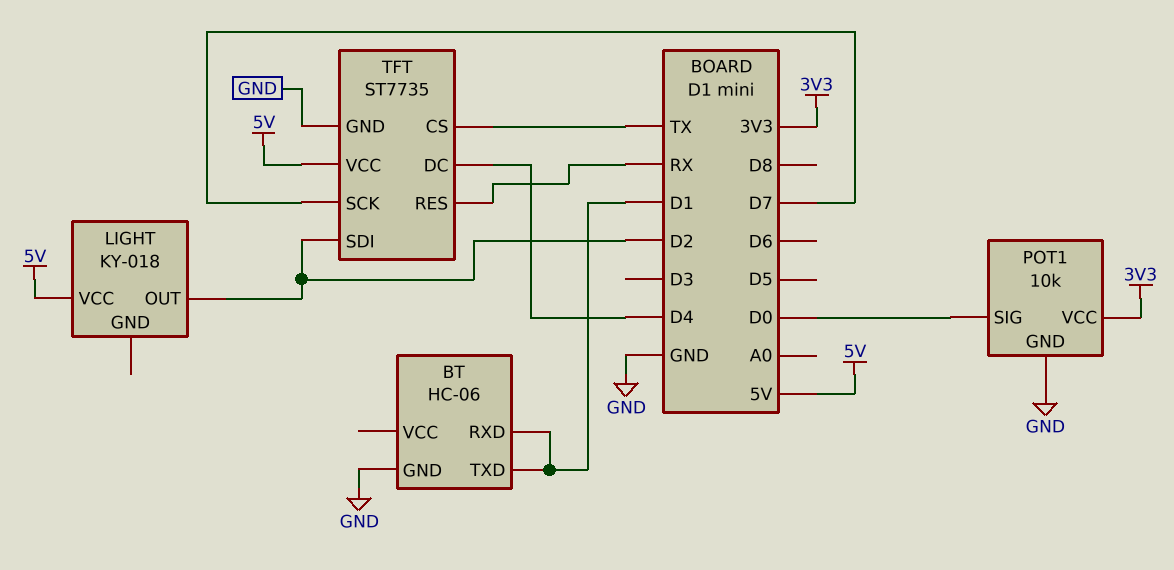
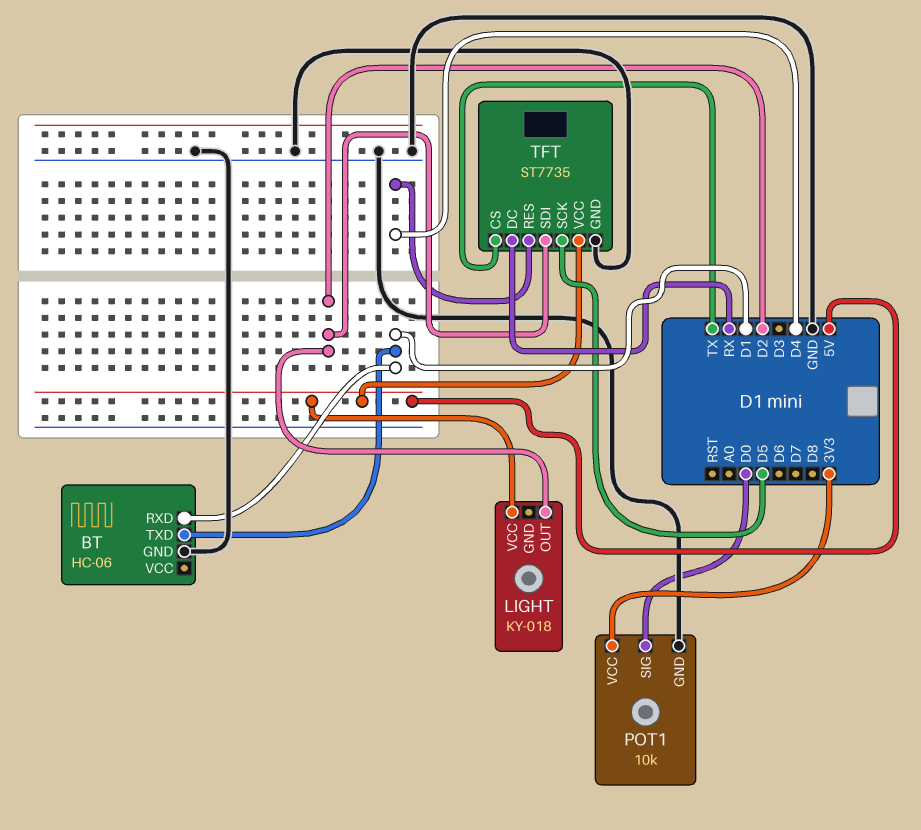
TFT pin DC: D4 -> RX
TFT pin RES: RX -> D4
TFT pin SCK: D7 -> D5

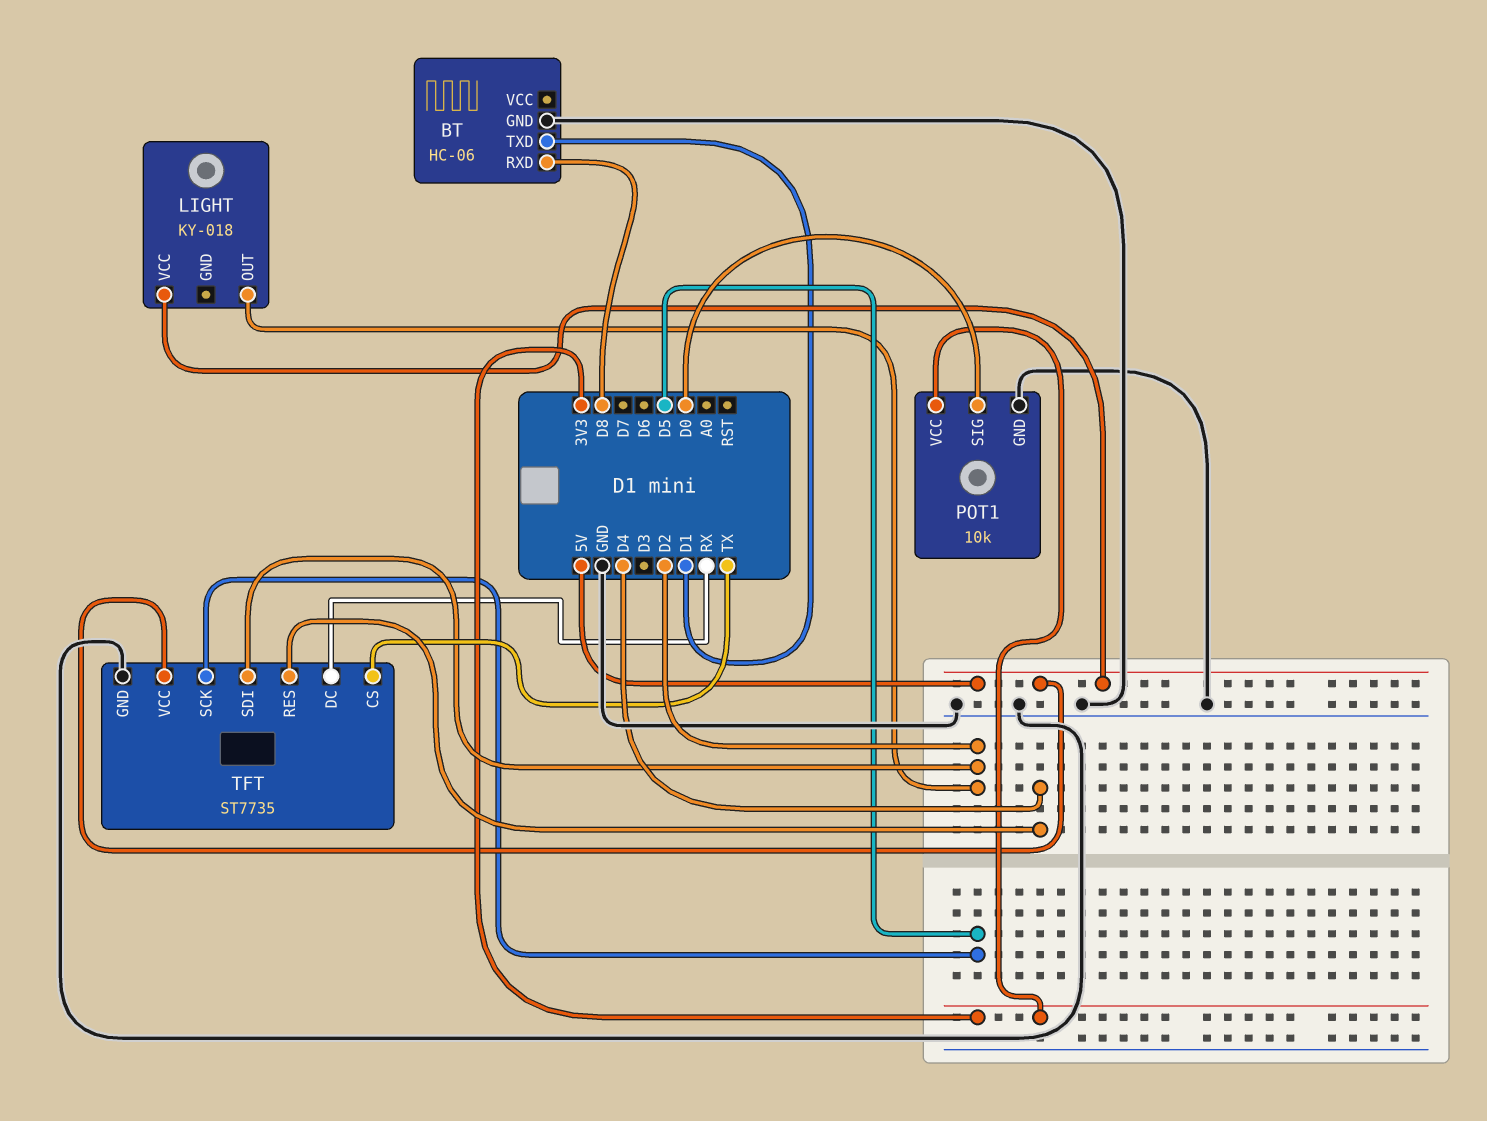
BT pin RXD: D1 -> D8

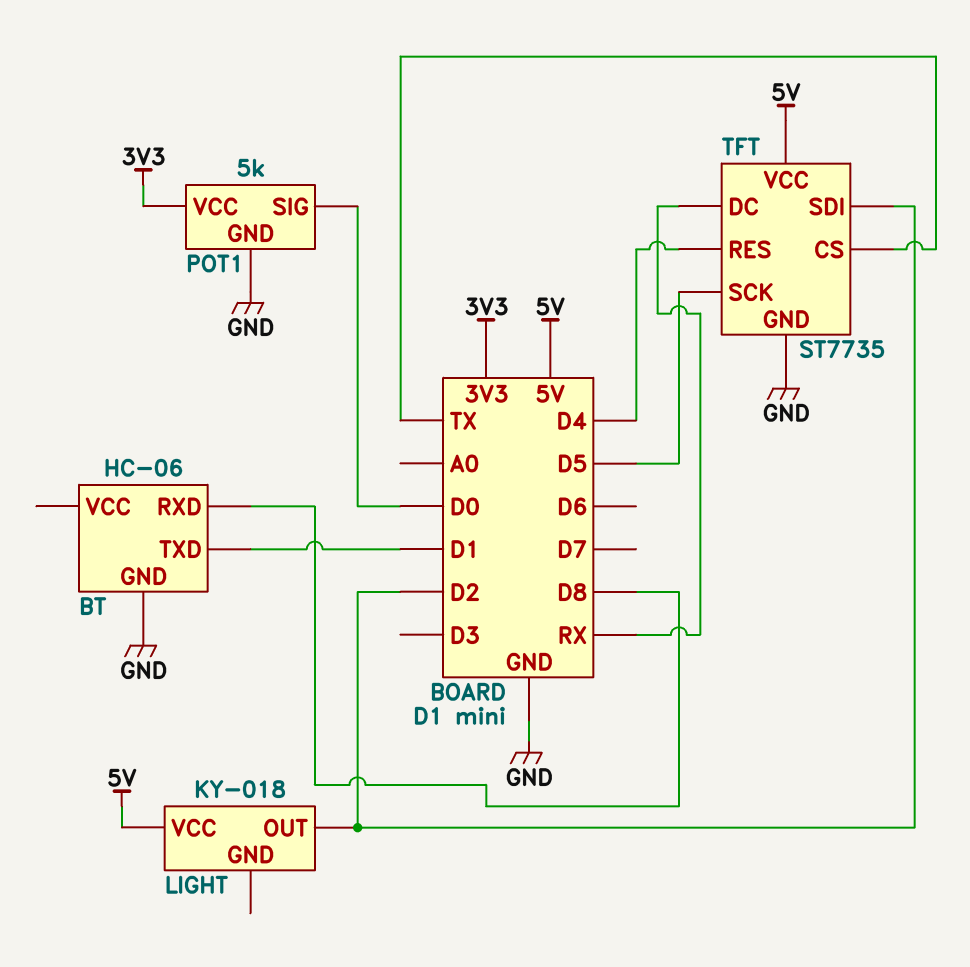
POT1: 10k -> 5k

